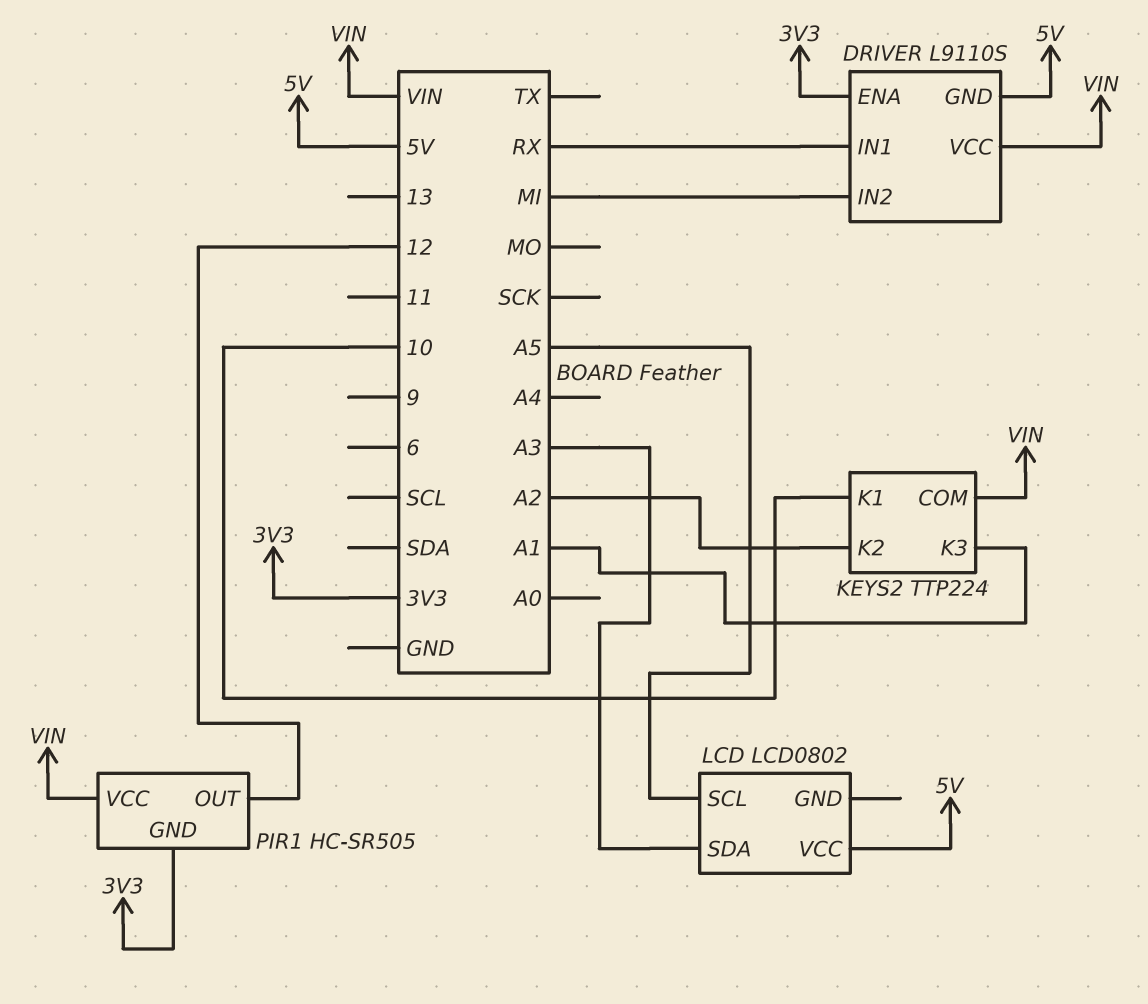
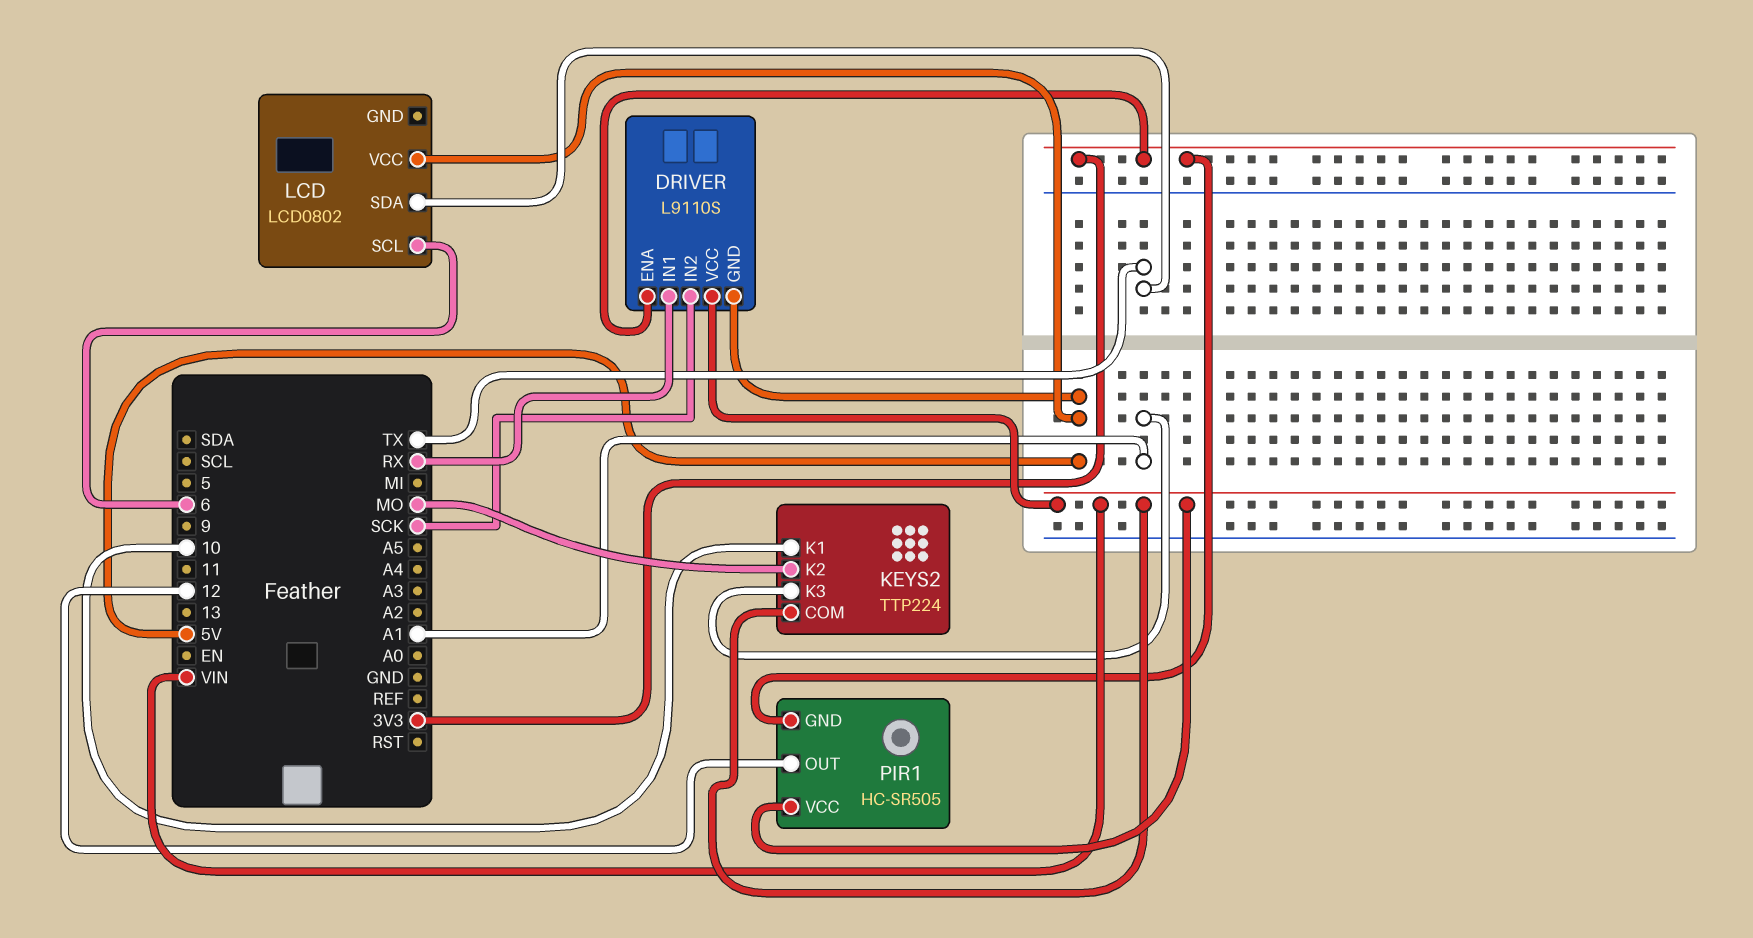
DRIVER pin IN2: MI -> SCK
KEYS2 pin K2: A2 -> MO
LCD pin SCL: A5 -> 6
LCD pin SDA: A3 -> TX

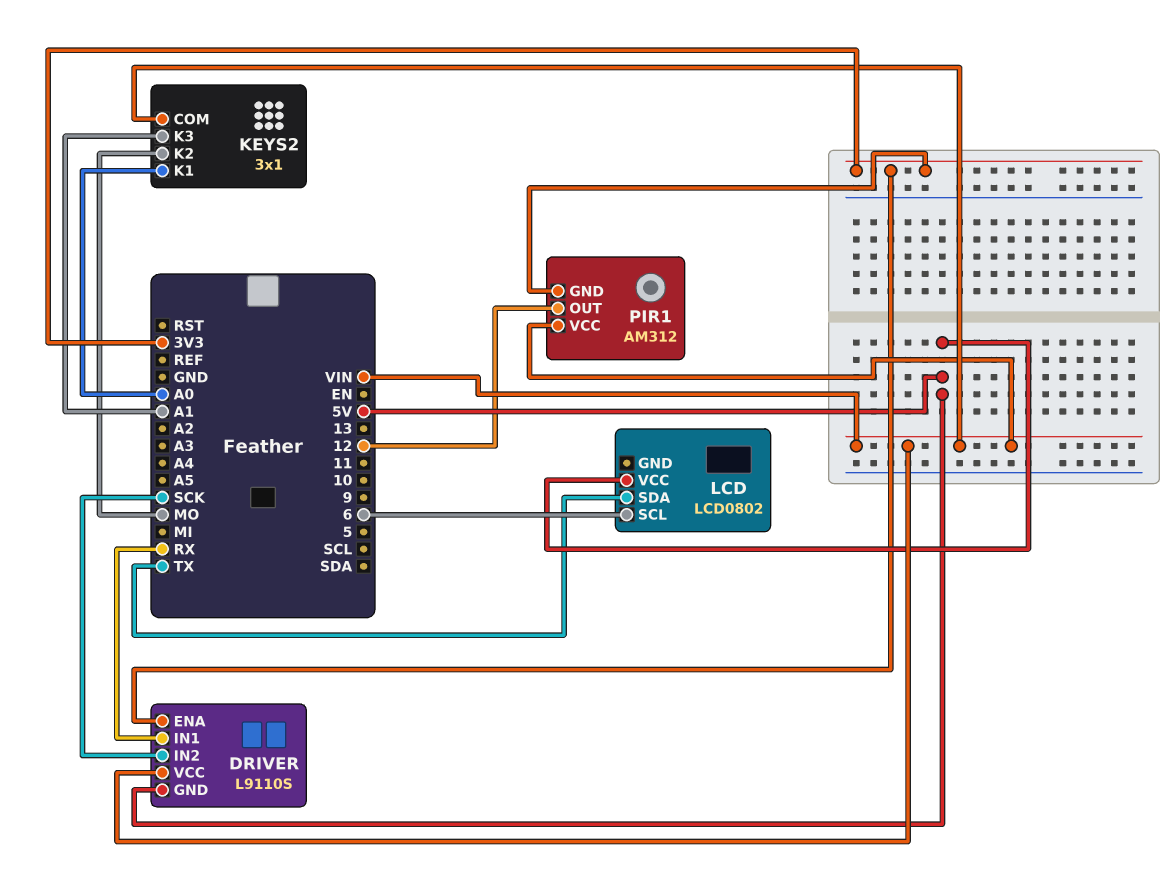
KEYS2: TTP224 -> 3x1
KEYS2 pin K1: 10 -> A0
PIR1: HC-SR505 -> AM312

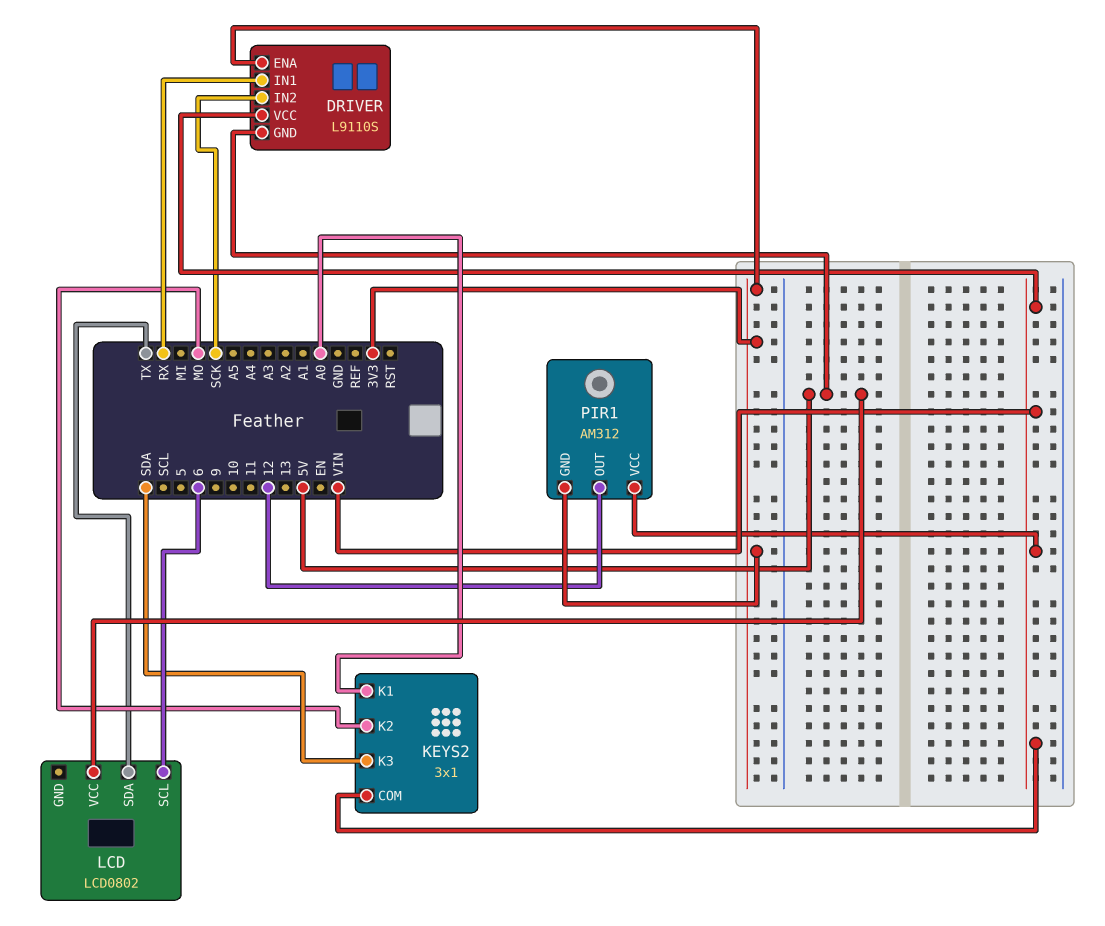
KEYS2 pin K3: A1 -> SDA

